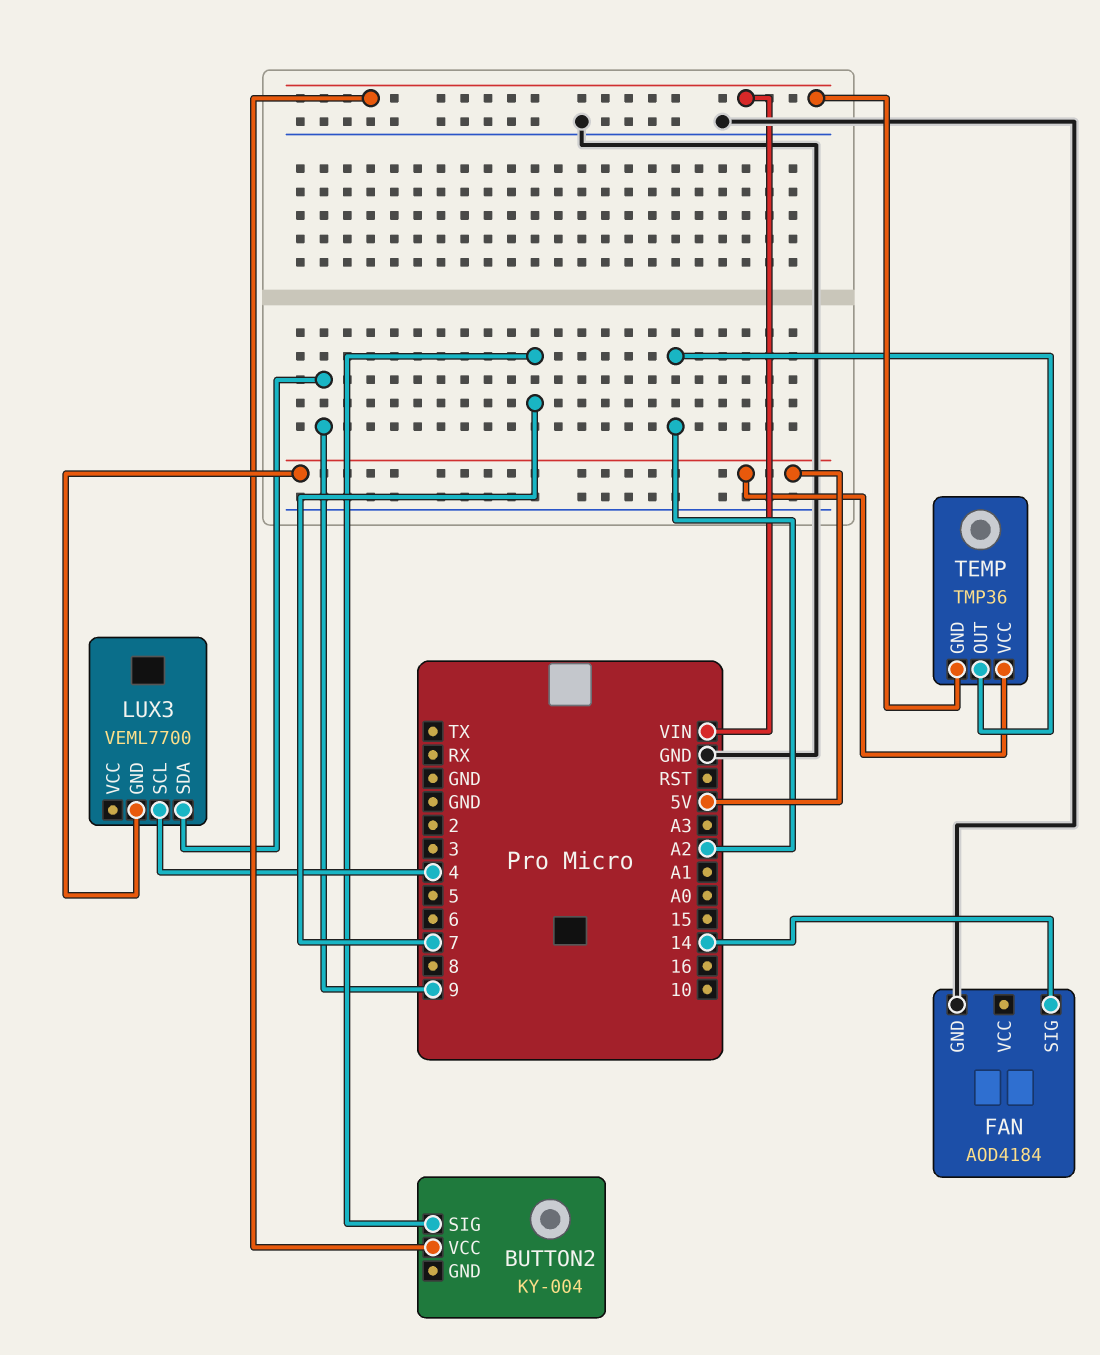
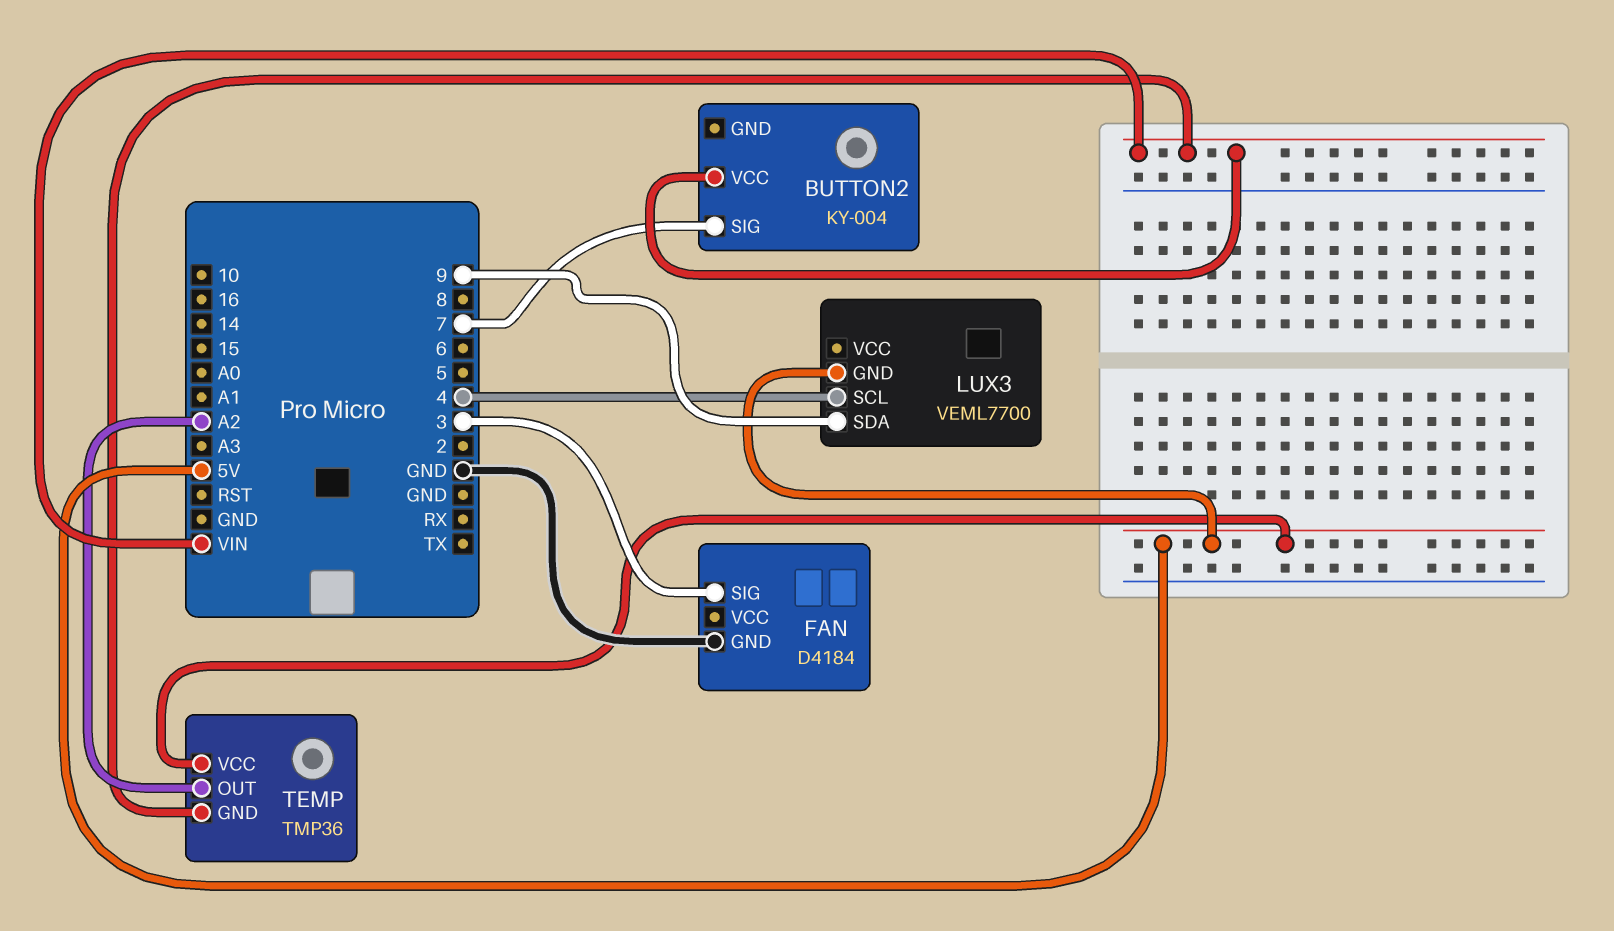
FAN: AOD4184 -> D4184
FAN pin SIG: 14 -> 3

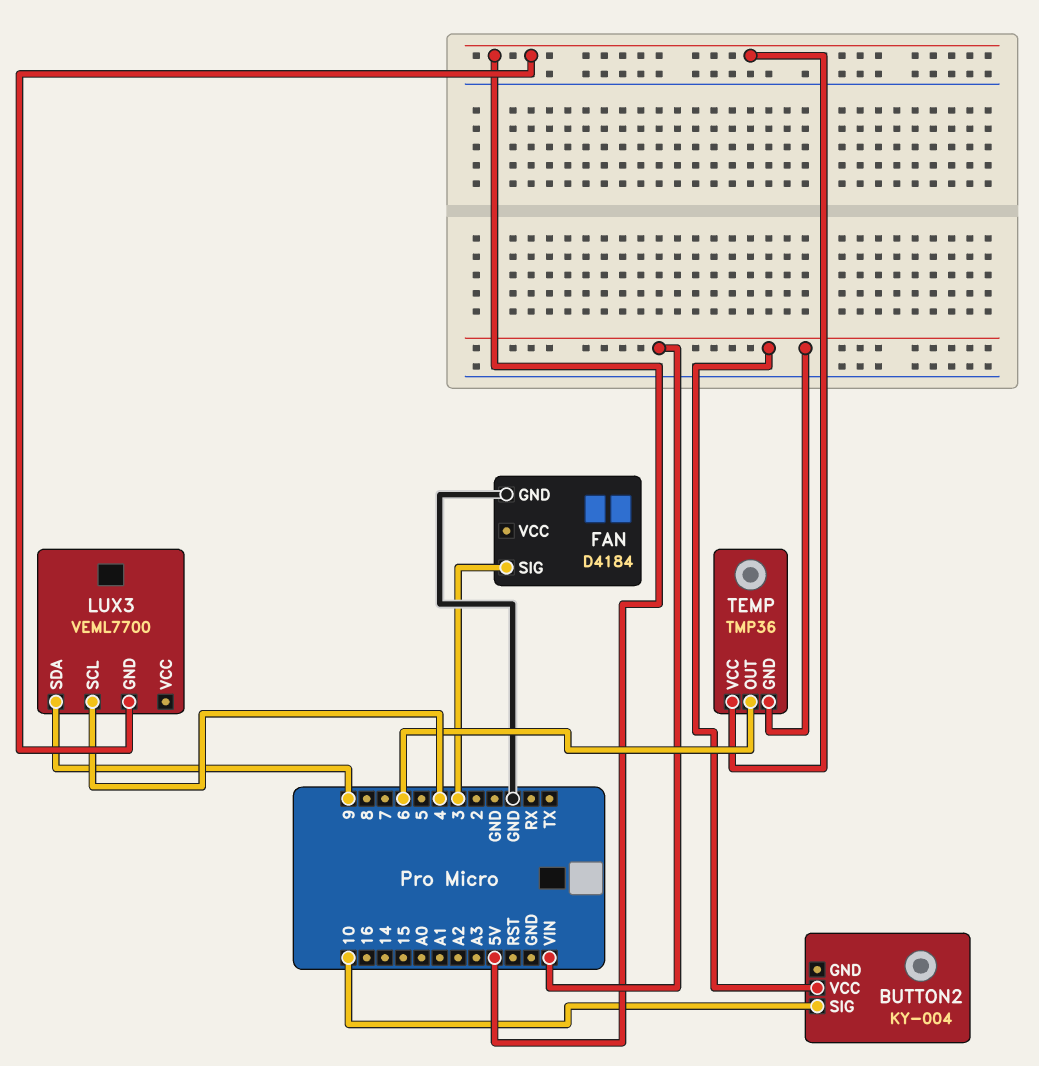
BUTTON2 pin SIG: 7 -> 10
TEMP pin OUT: A2 -> 6

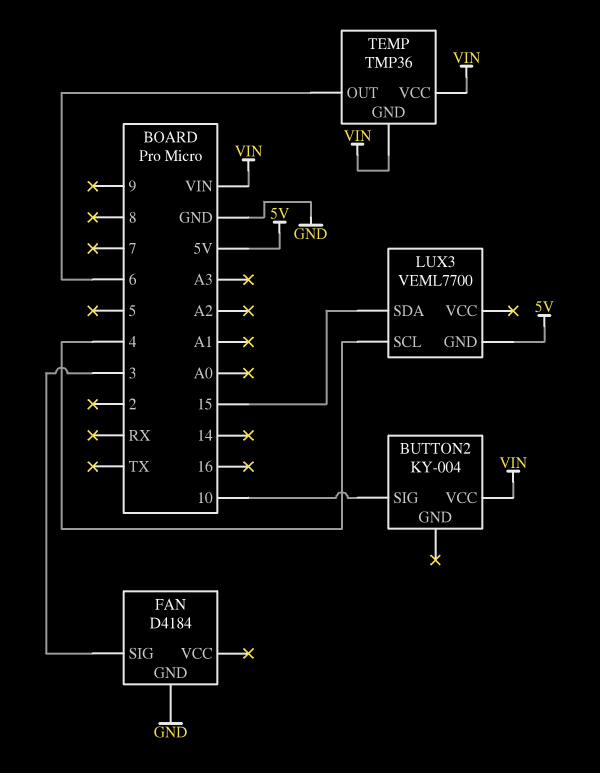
LUX3 pin SDA: 9 -> 15
TEMP pin VCC: 5V -> VIN

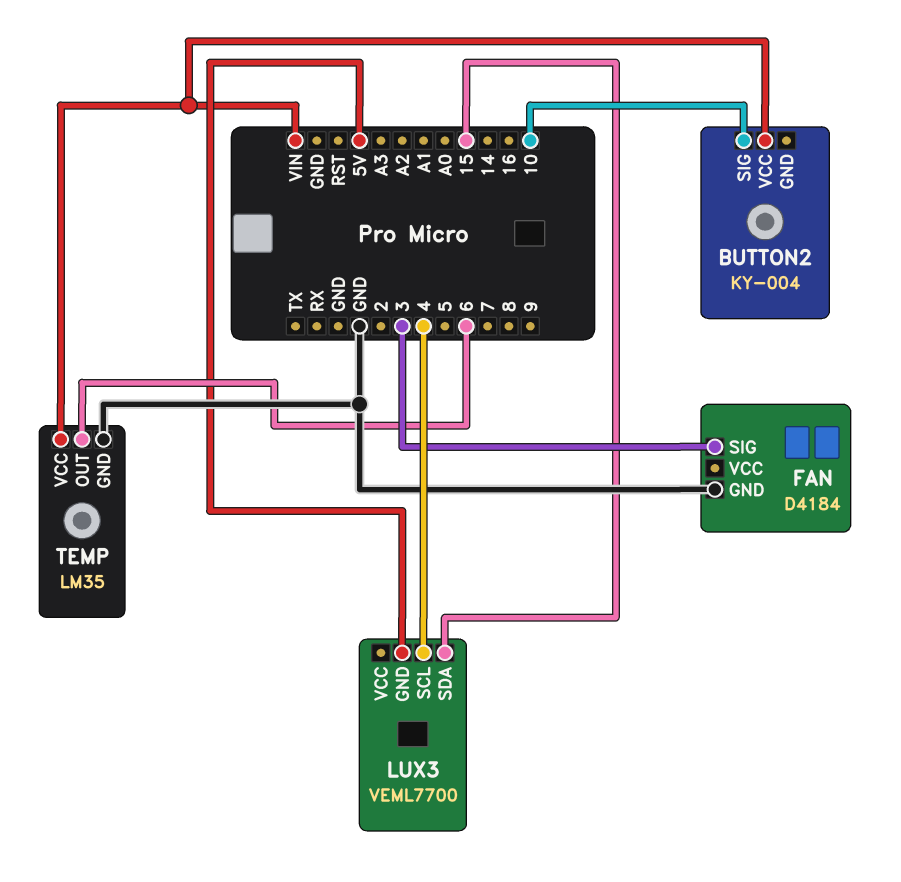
TEMP: TMP36 -> LM35
TEMP pin GND: VIN -> GND

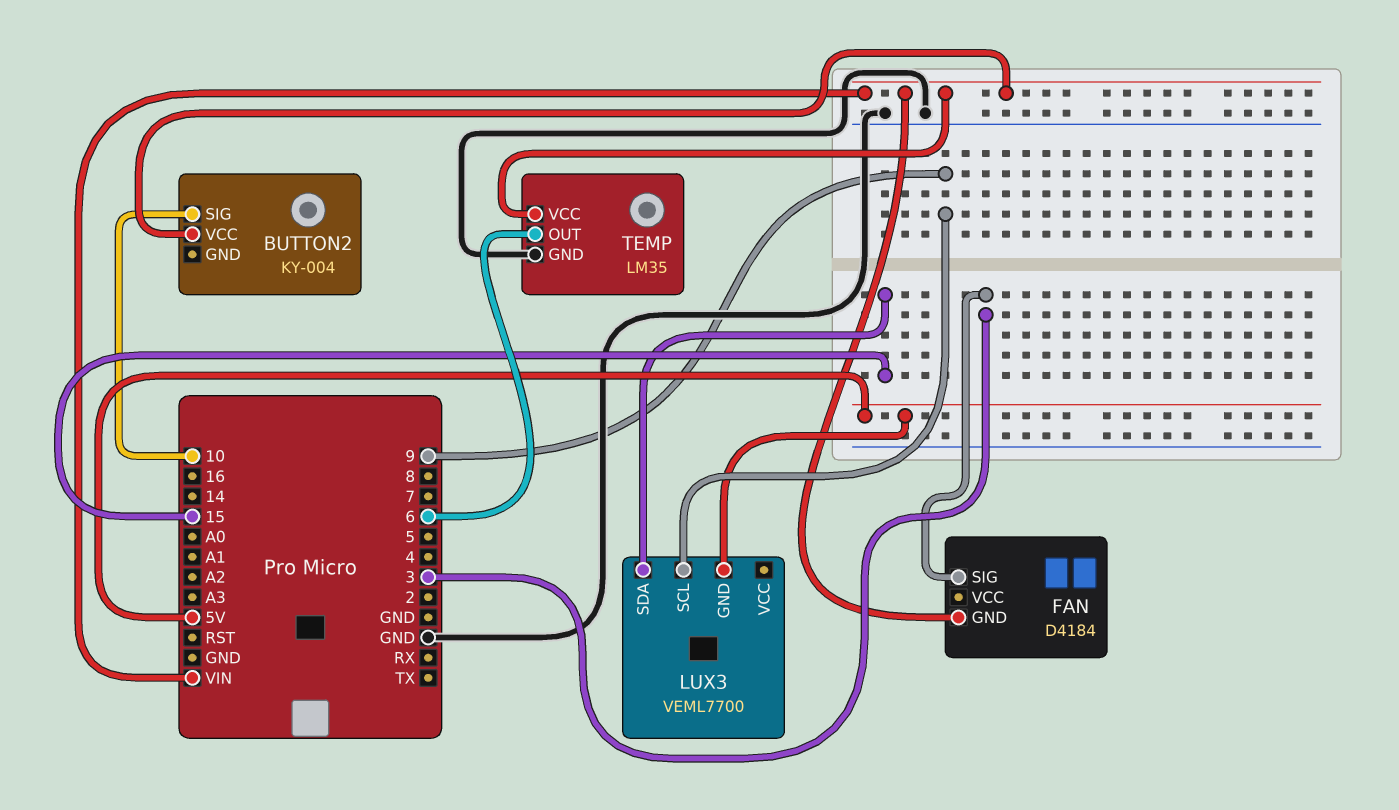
FAN pin GND: GND -> VIN
LUX3 pin SCL: 4 -> 9

